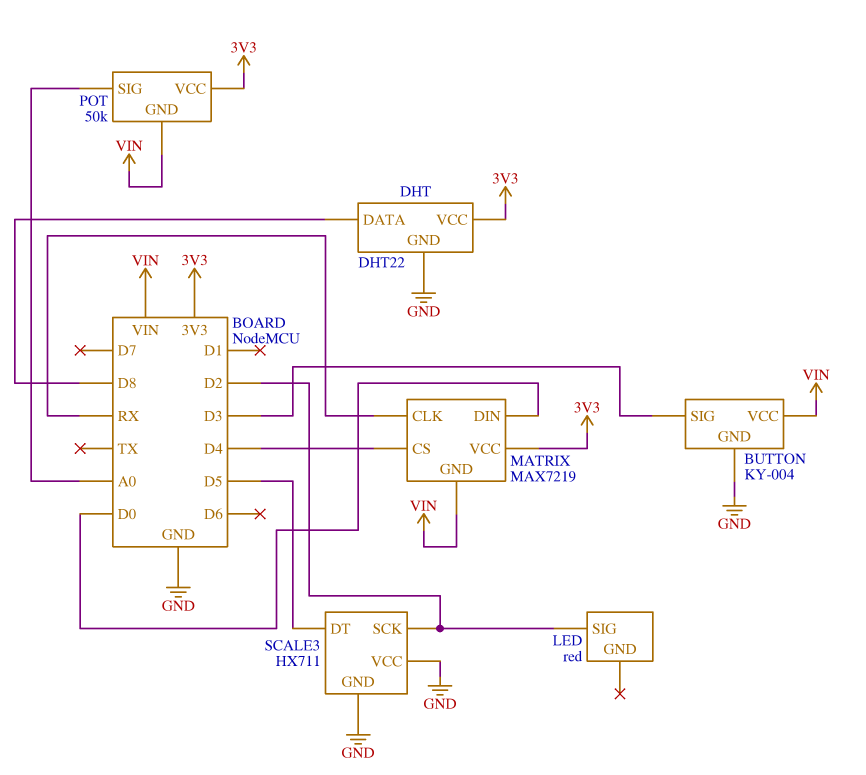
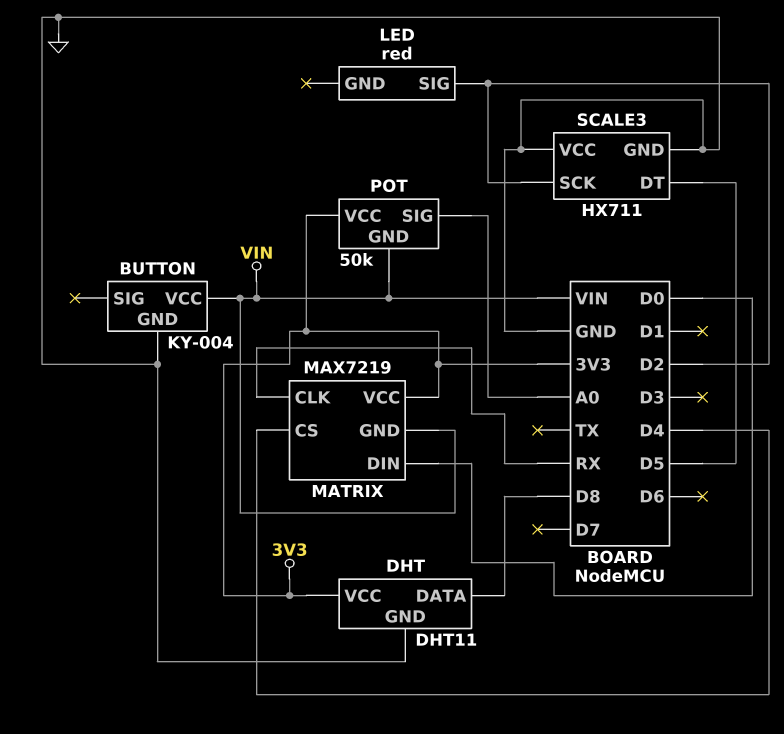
BUTTON pin SIG: D3 -> none
DHT: DHT22 -> DHT11

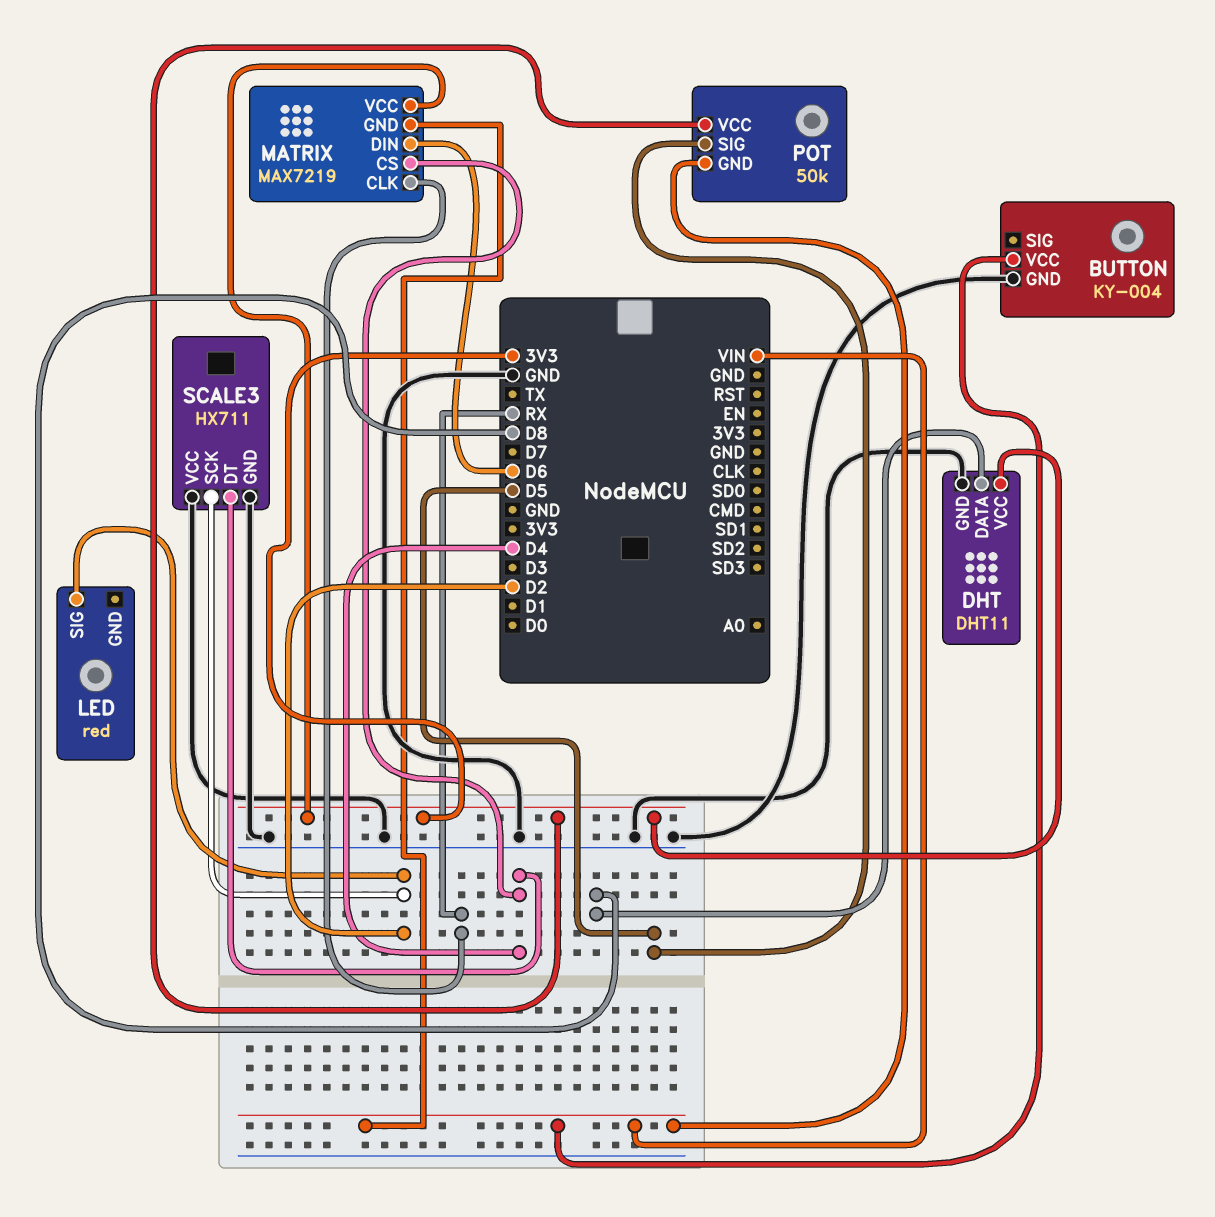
MATRIX pin DIN: D0 -> D6
POT pin SIG: A0 -> D5
SCALE3 pin DT: D5 -> D4

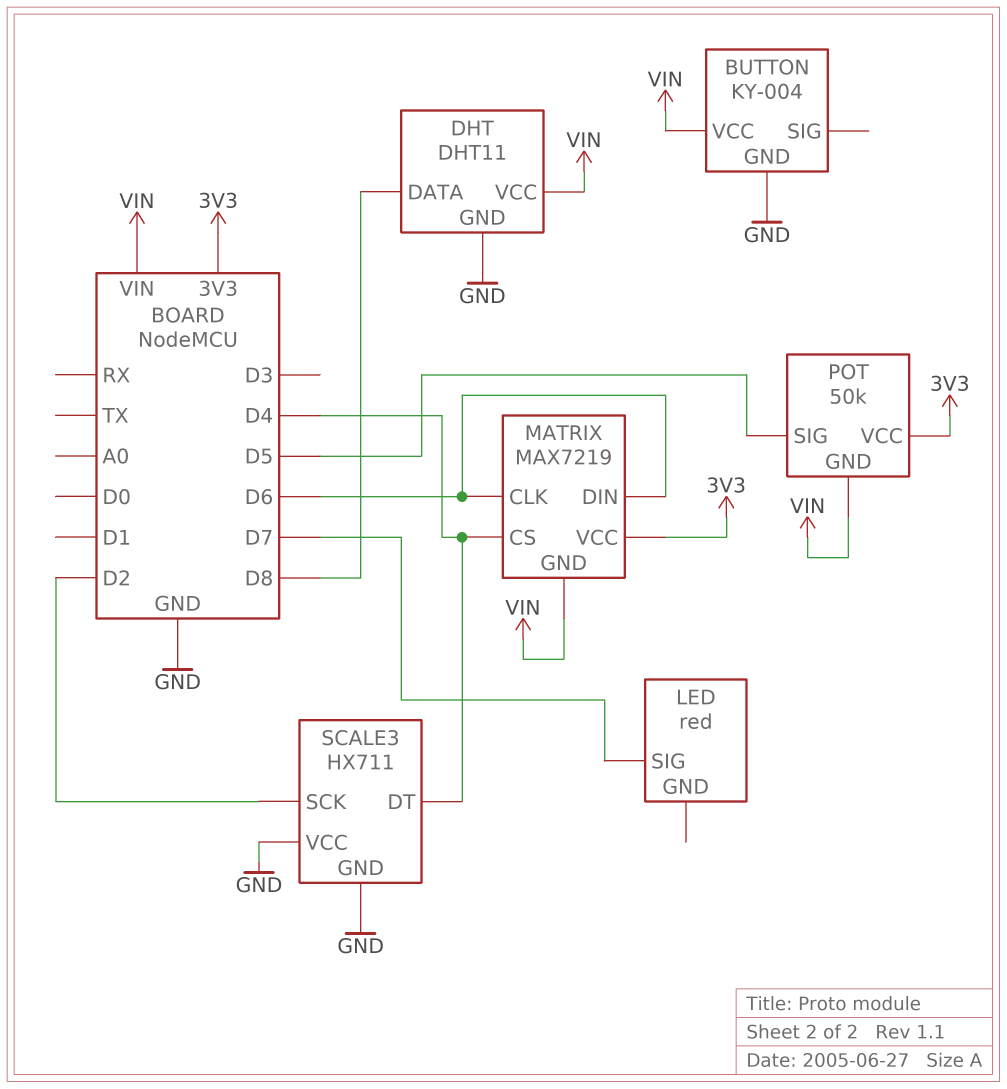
DHT pin VCC: 3V3 -> VIN
LED pin SIG: D2 -> D7
MATRIX pin CLK: RX -> D6

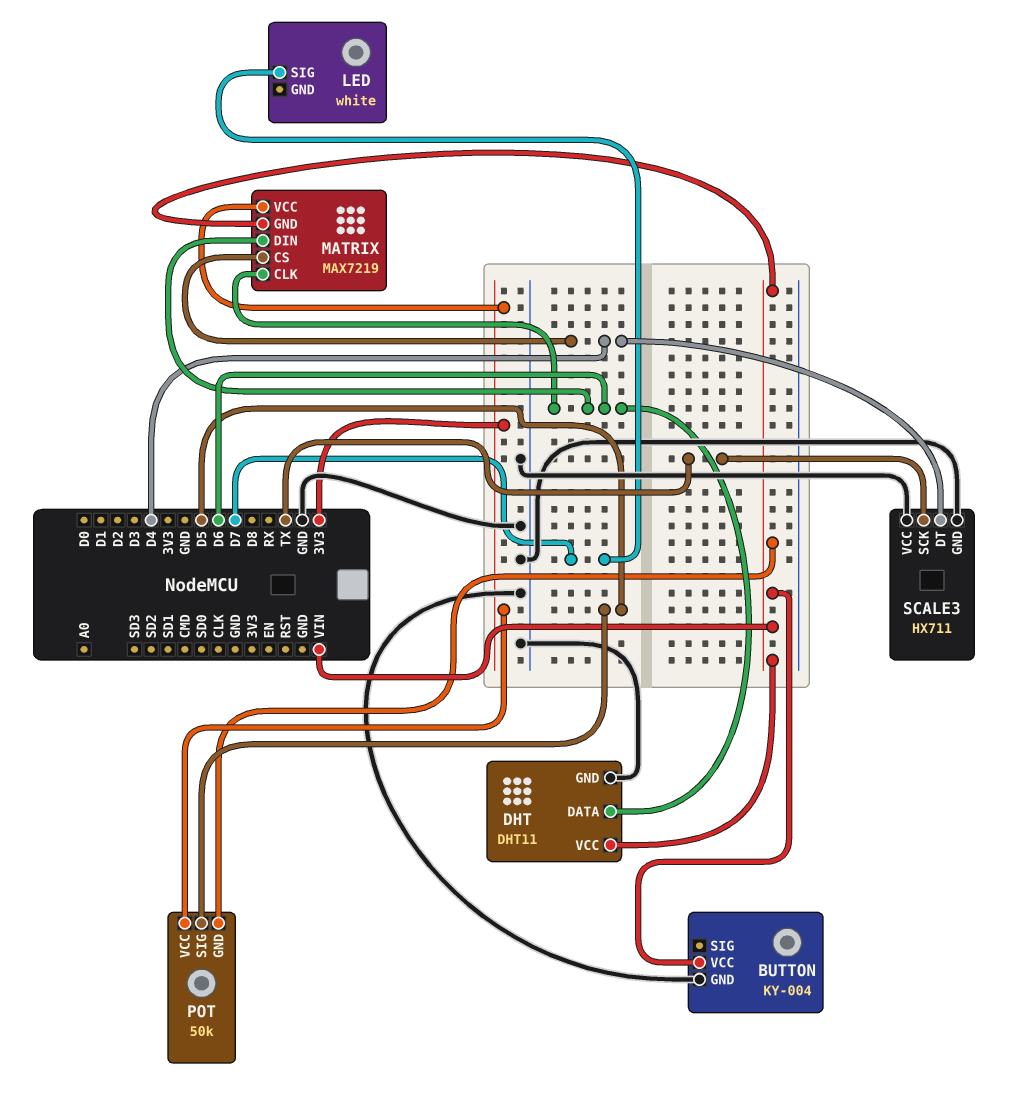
DHT pin DATA: D8 -> D6
LED: red -> white
SCALE3 pin SCK: D2 -> TX

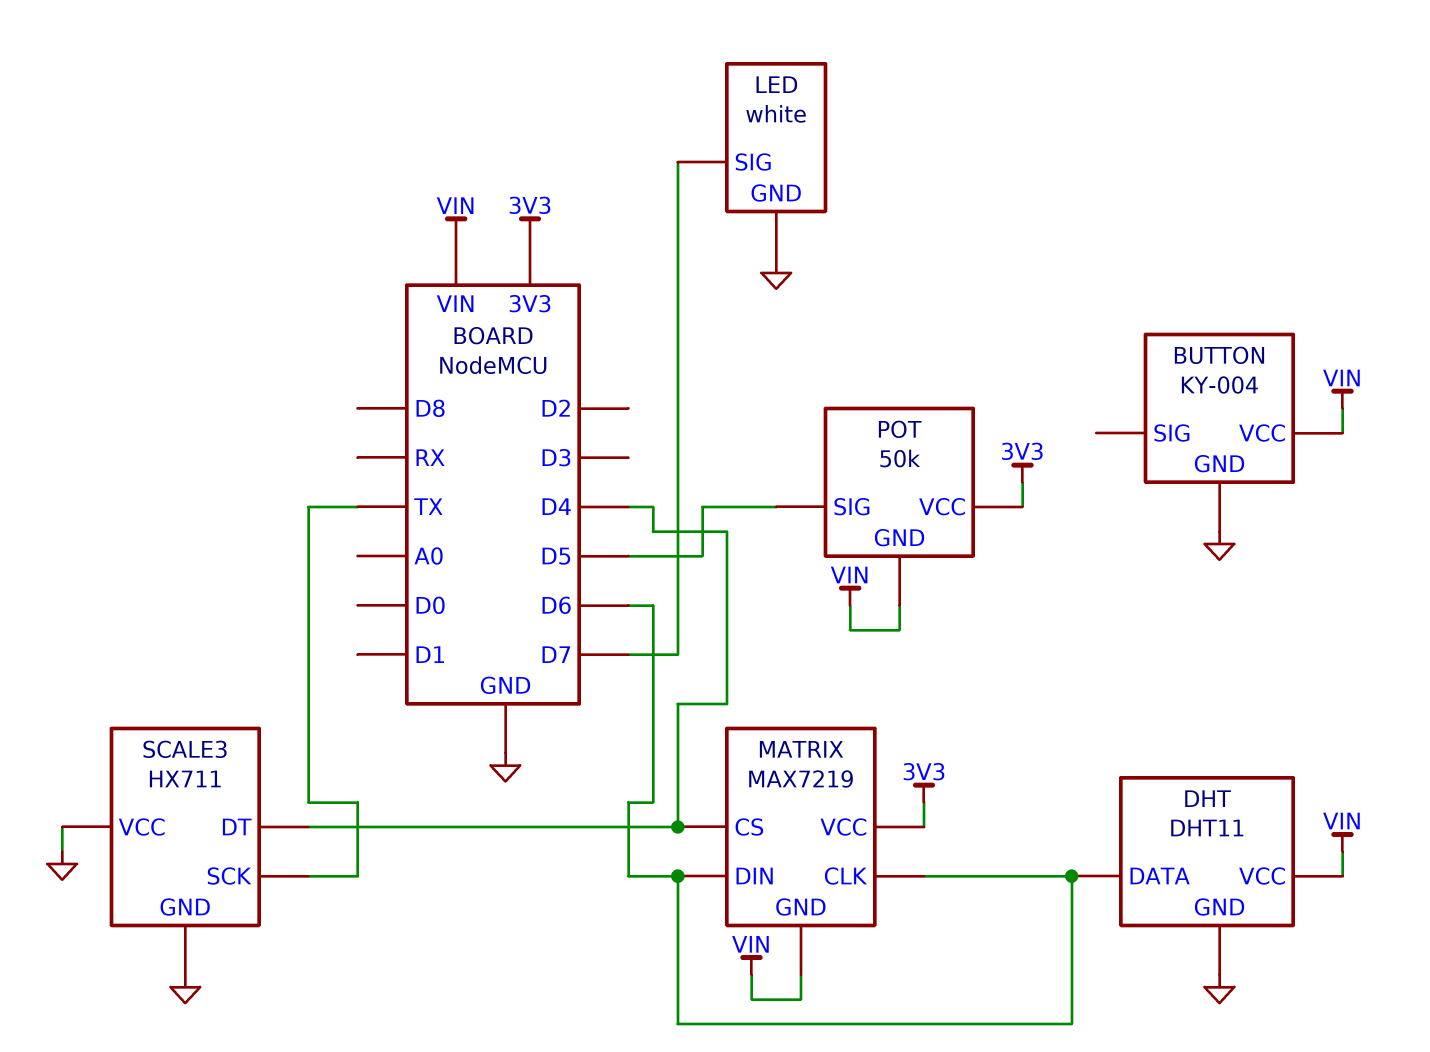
LED pin GND: none -> GND

